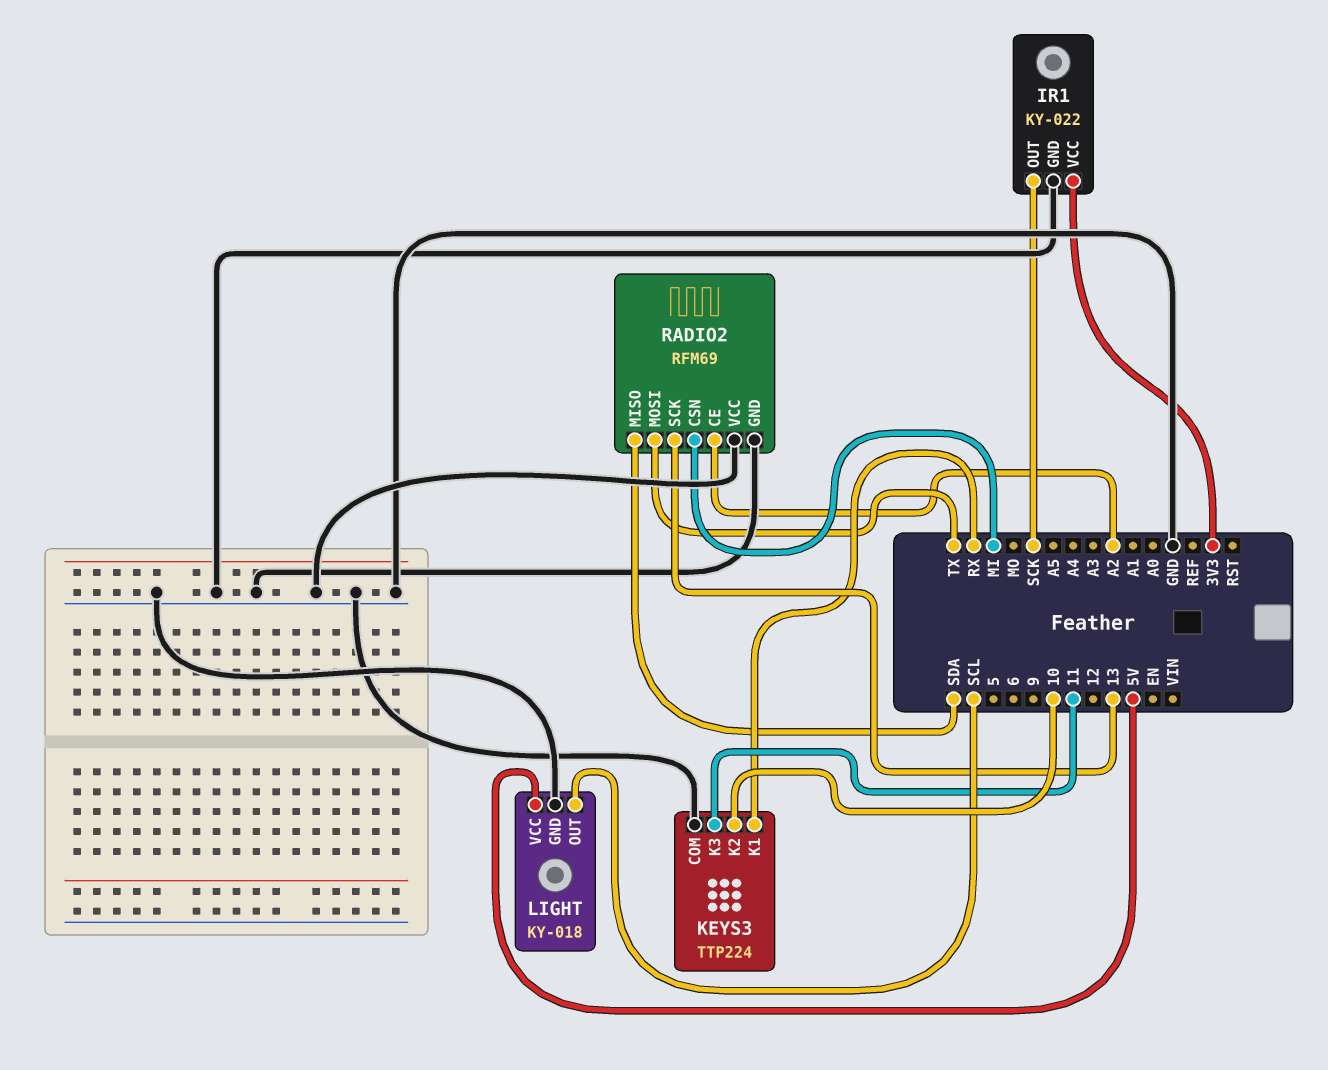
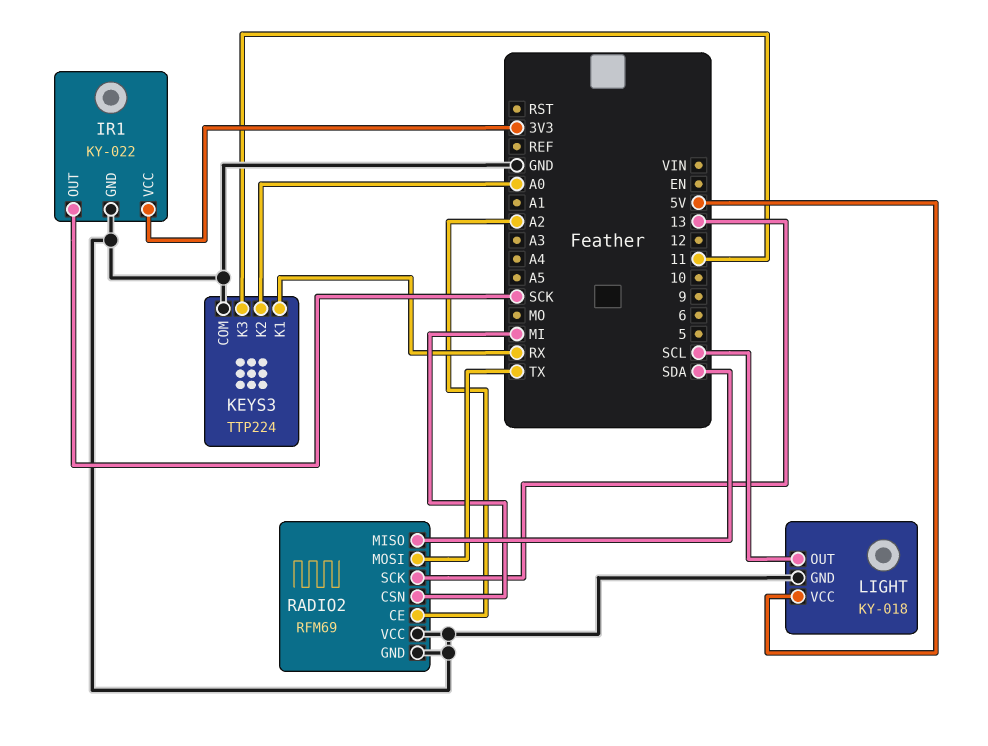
KEYS3 pin K2: 10 -> A0

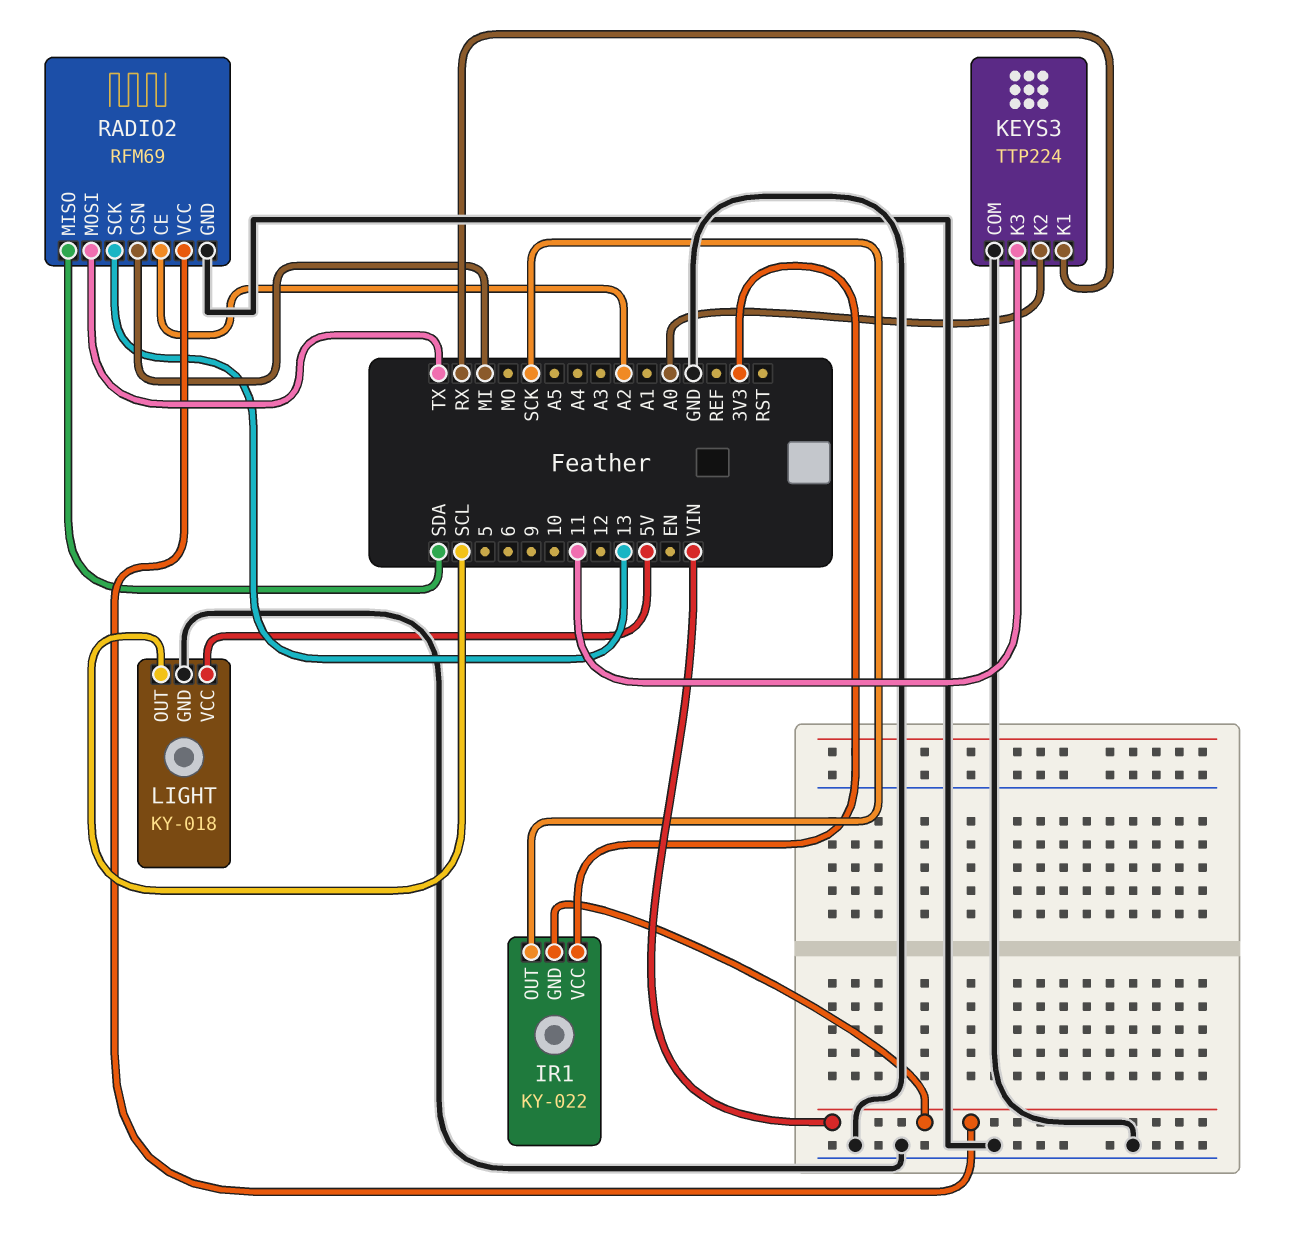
IR1 pin GND: GND -> VIN
RADIO2 pin VCC: GND -> VIN

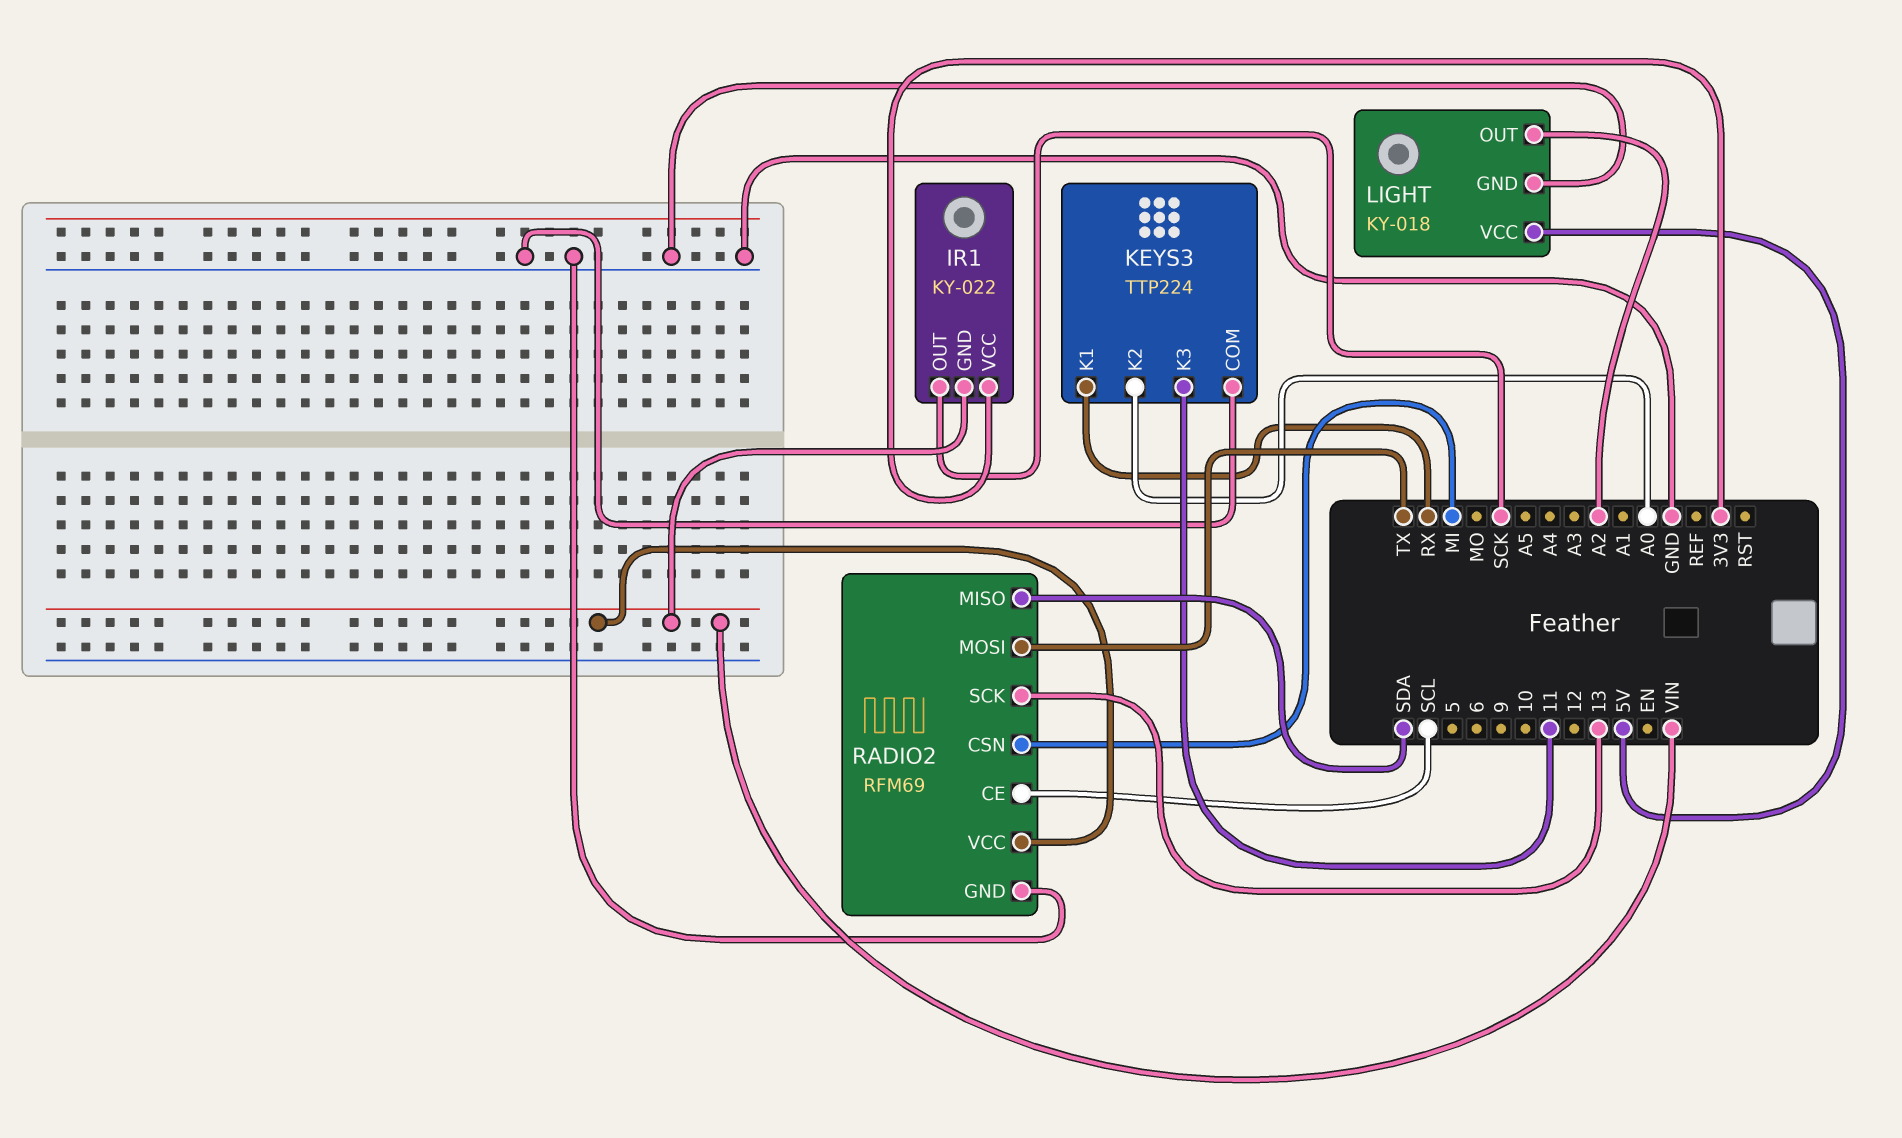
LIGHT pin OUT: SCL -> A2
RADIO2 pin CE: A2 -> SCL

